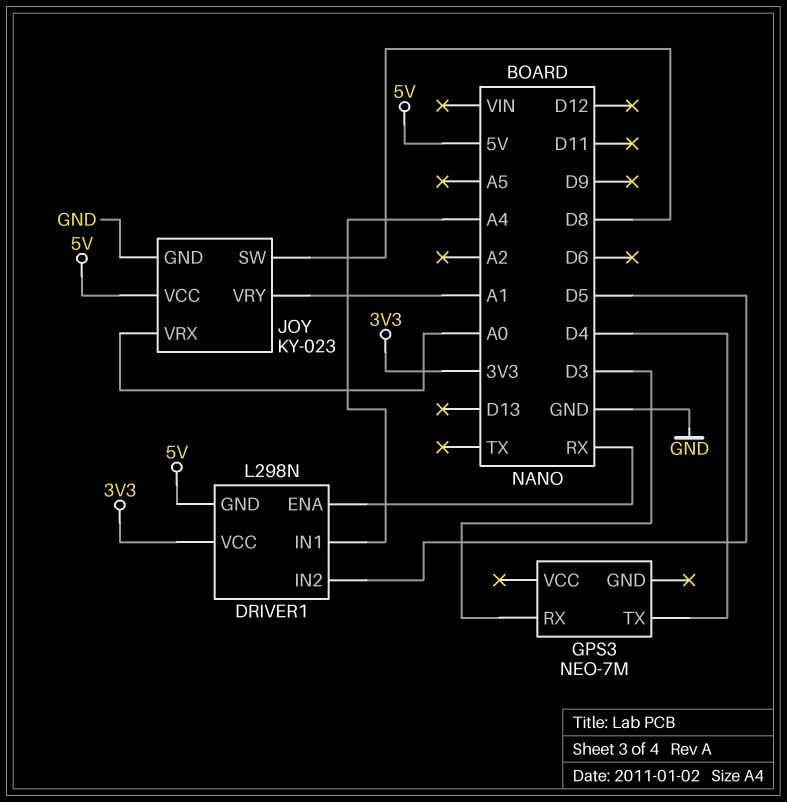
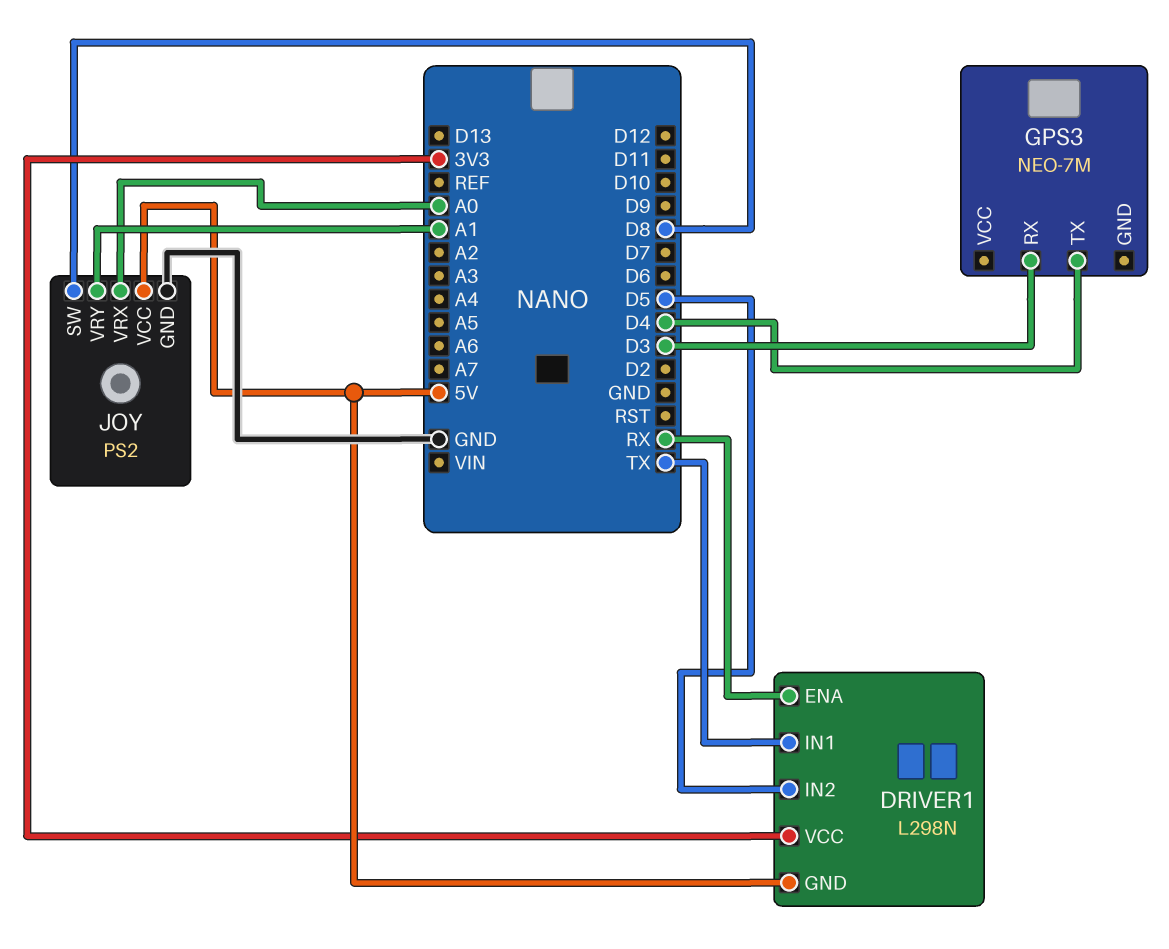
DRIVER1 pin IN1: A4 -> TX
JOY: KY-023 -> PS2

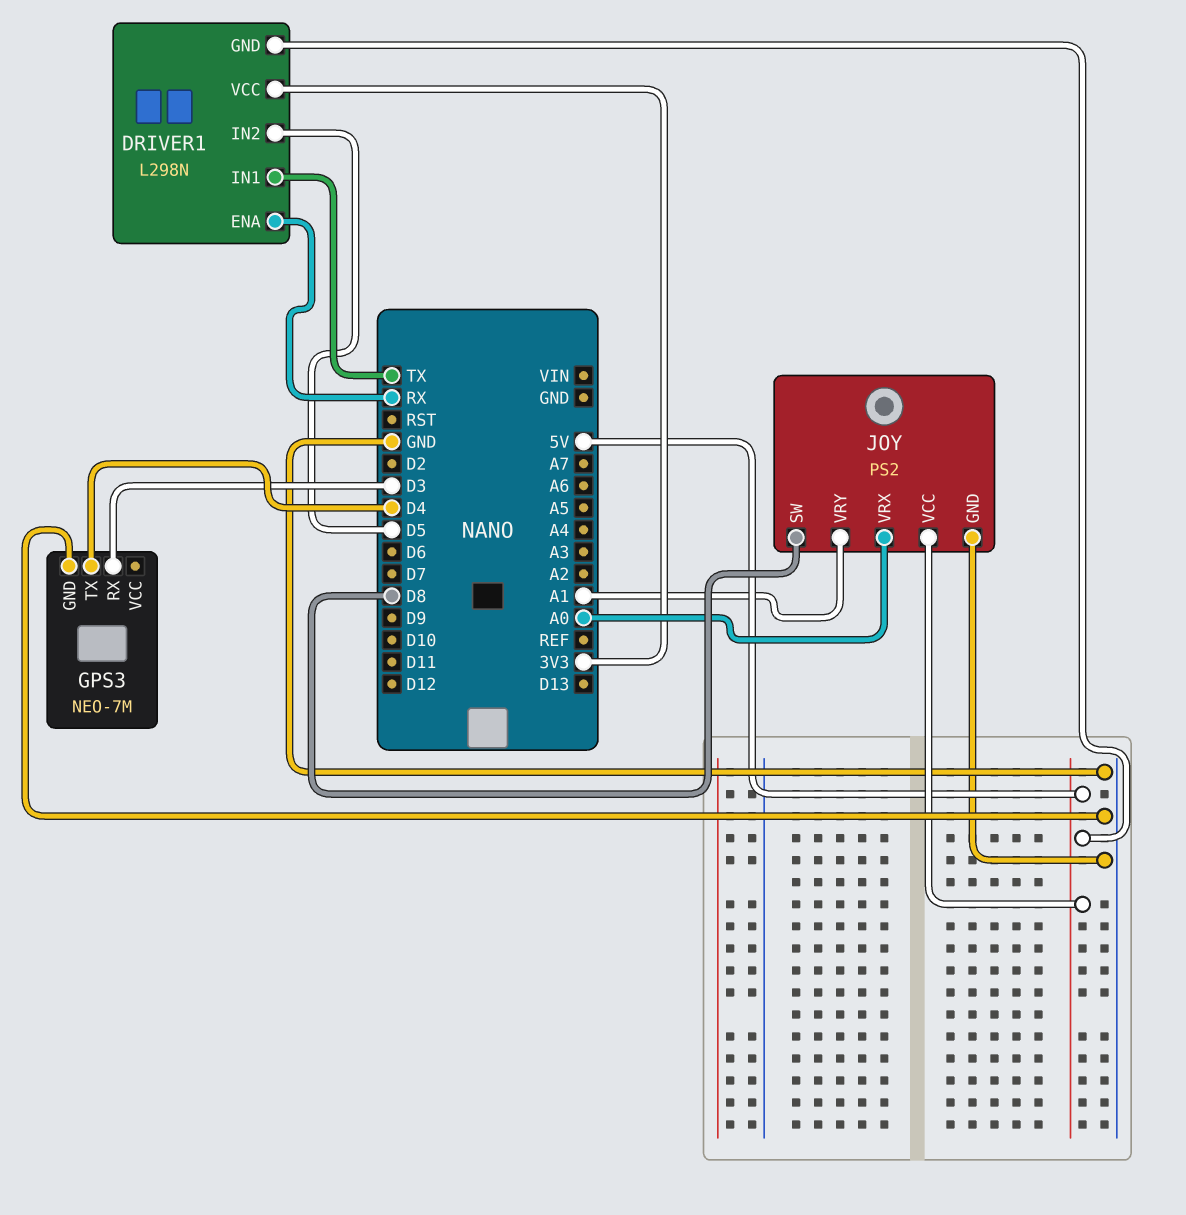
GPS3 pin GND: none -> GND

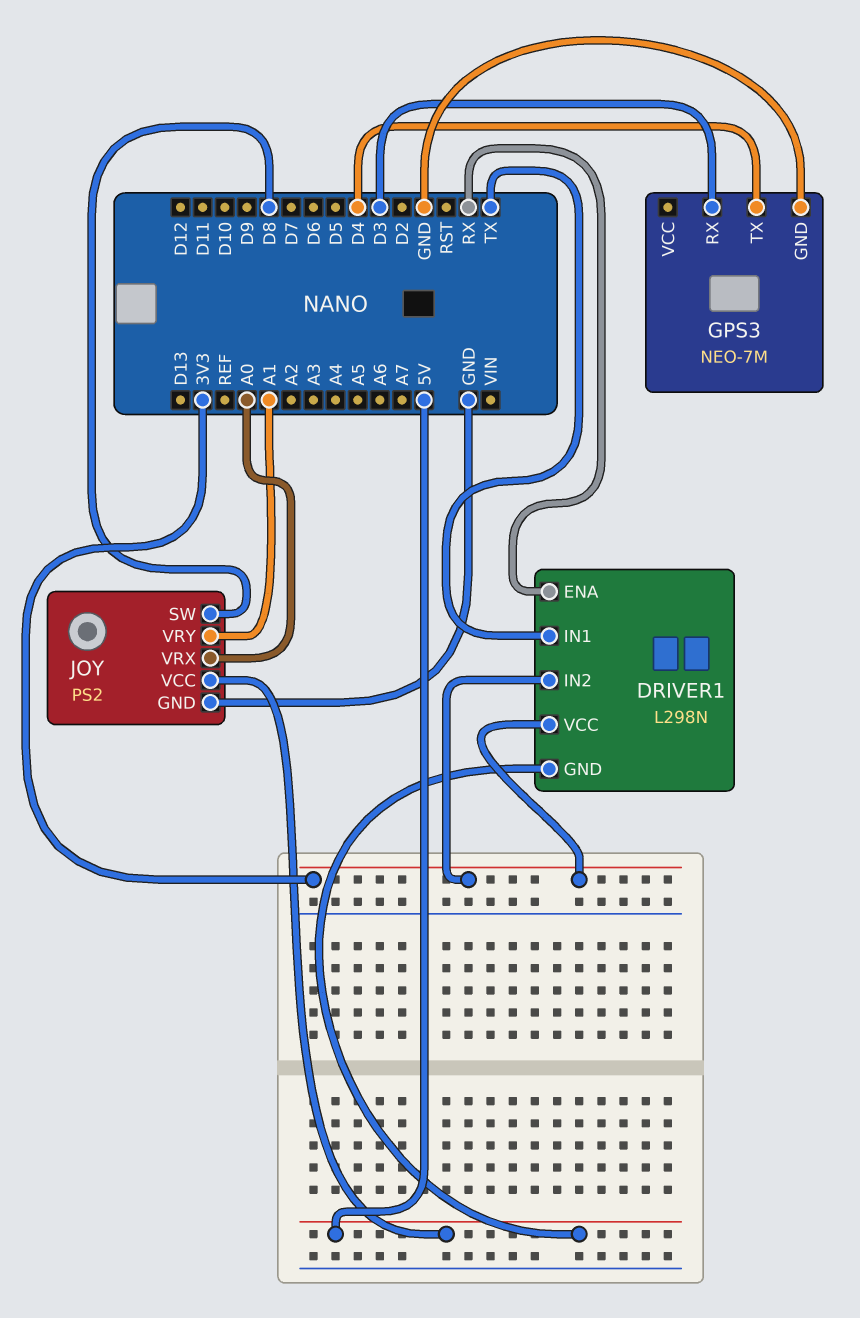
DRIVER1 pin IN2: D5 -> 3V3

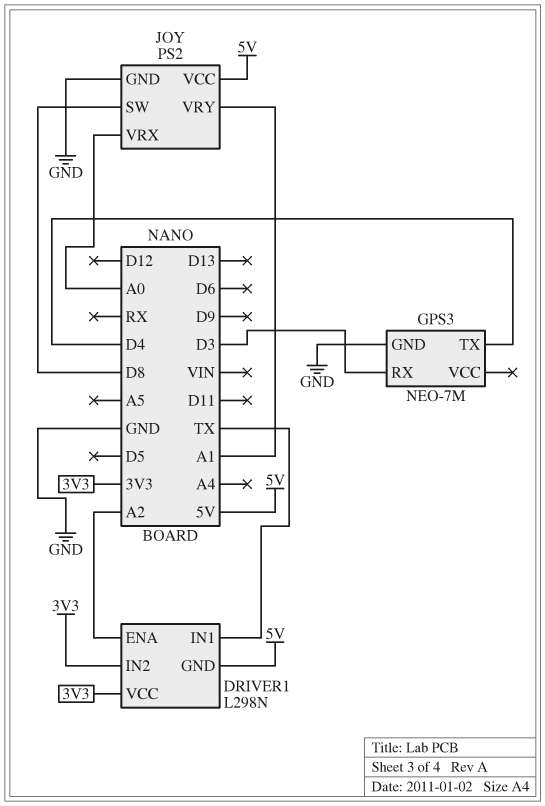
DRIVER1 pin ENA: RX -> A2

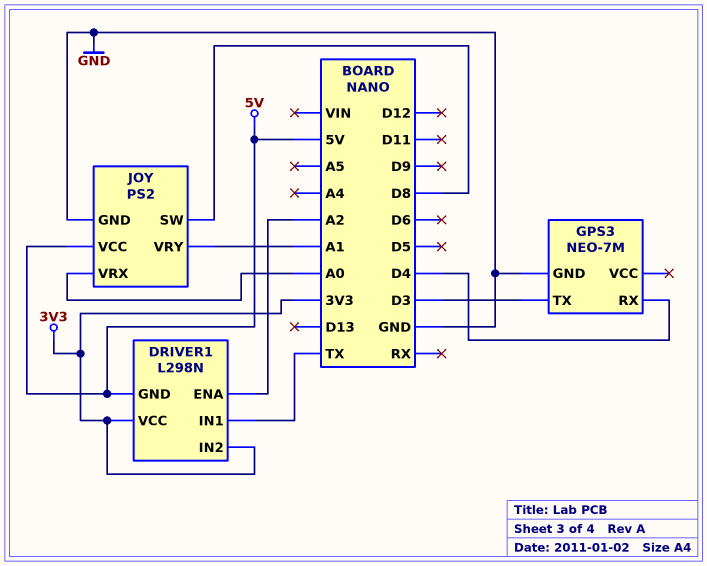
GPS3 pin RX: D3 -> D4
GPS3 pin TX: D4 -> D3

